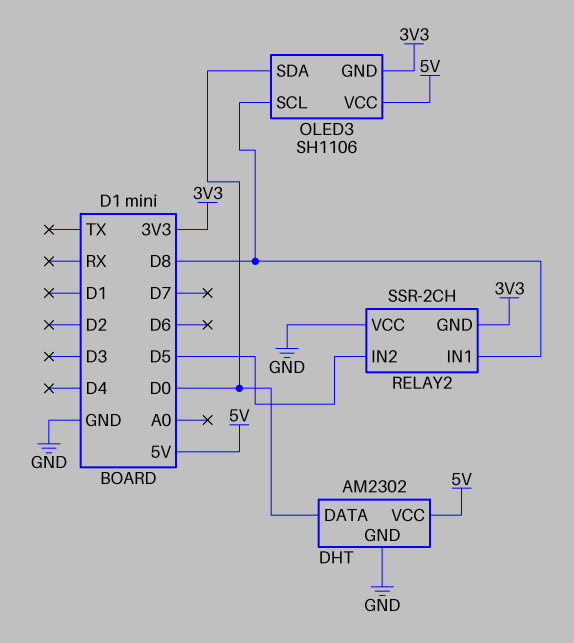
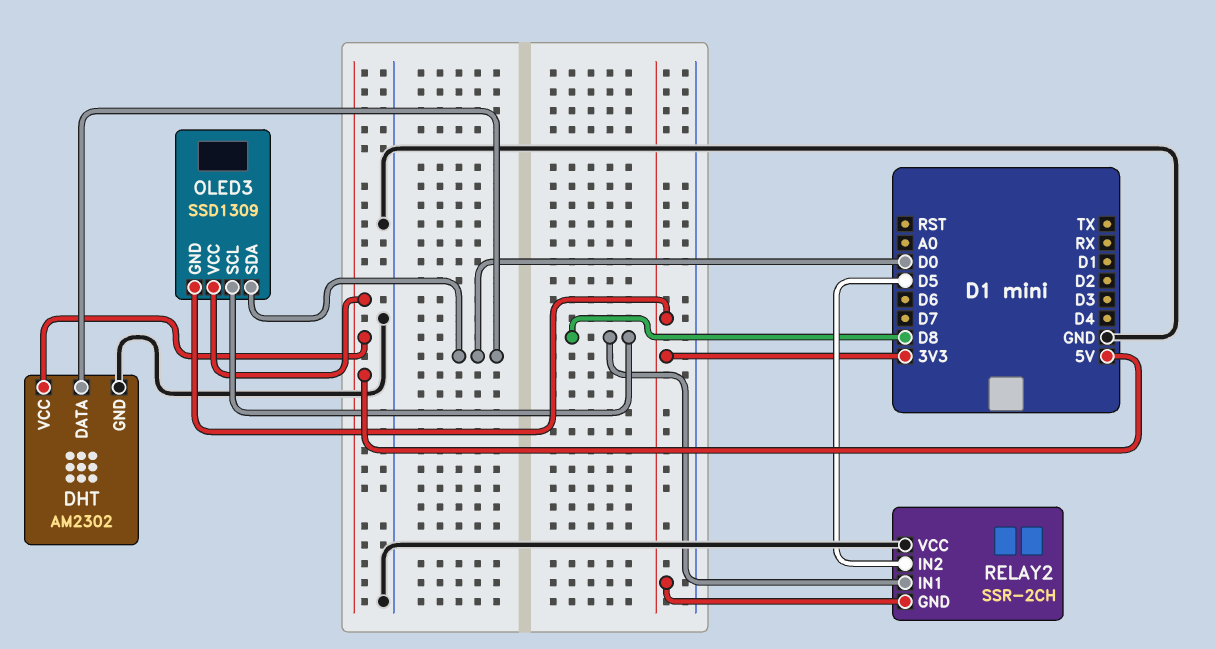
OLED3: SH1106 -> SSD1309

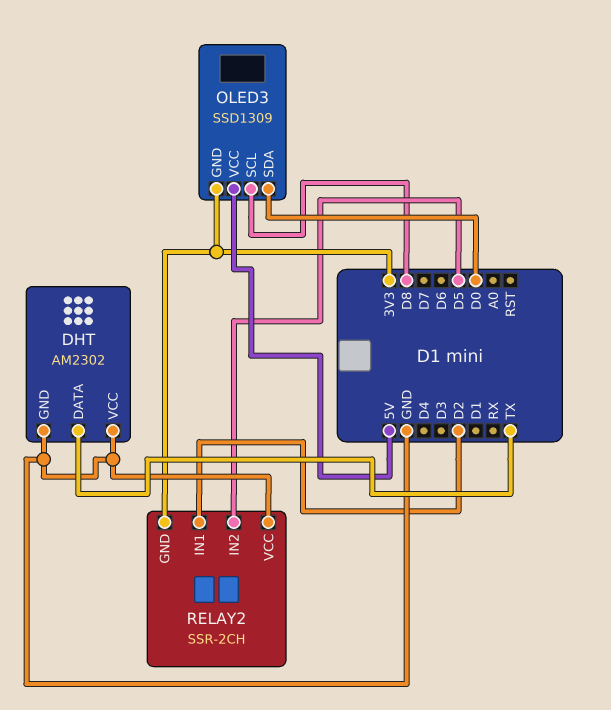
DHT pin DATA: D0 -> TX
DHT pin VCC: 5V -> GND
RELAY2 pin IN1: D8 -> D2

